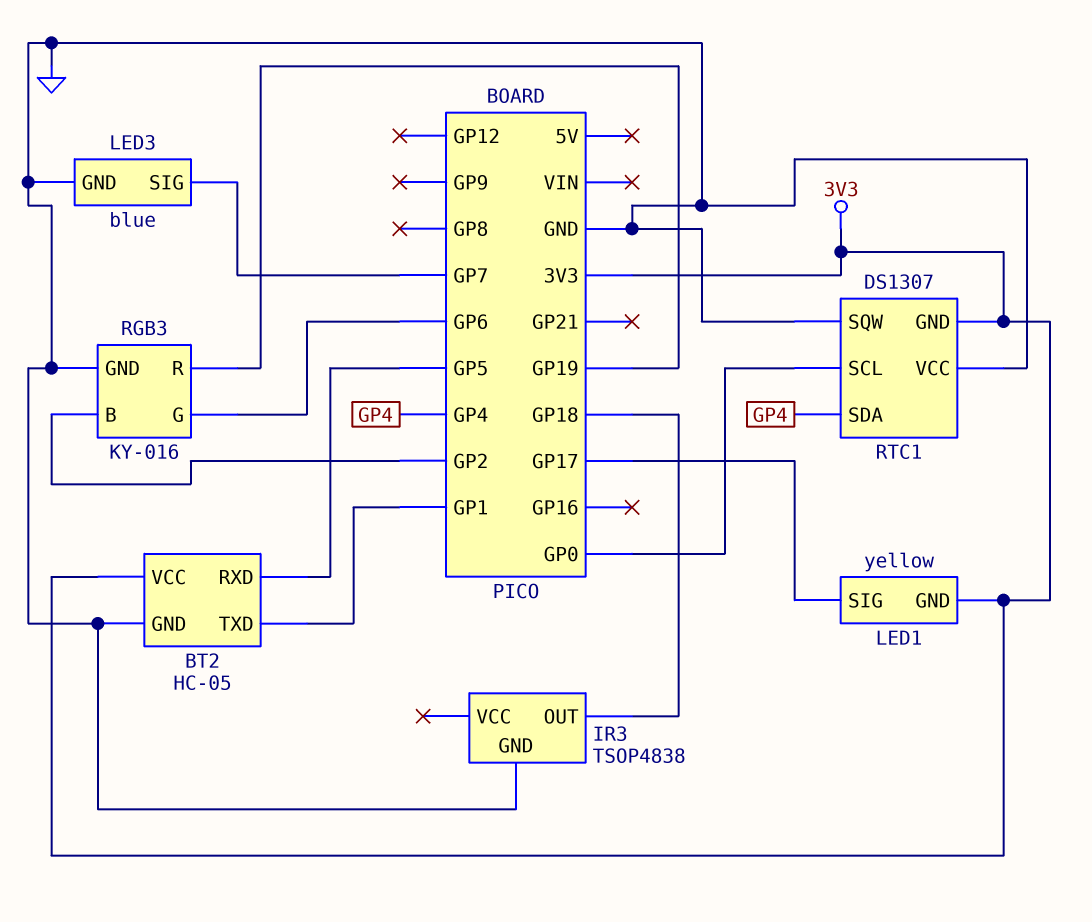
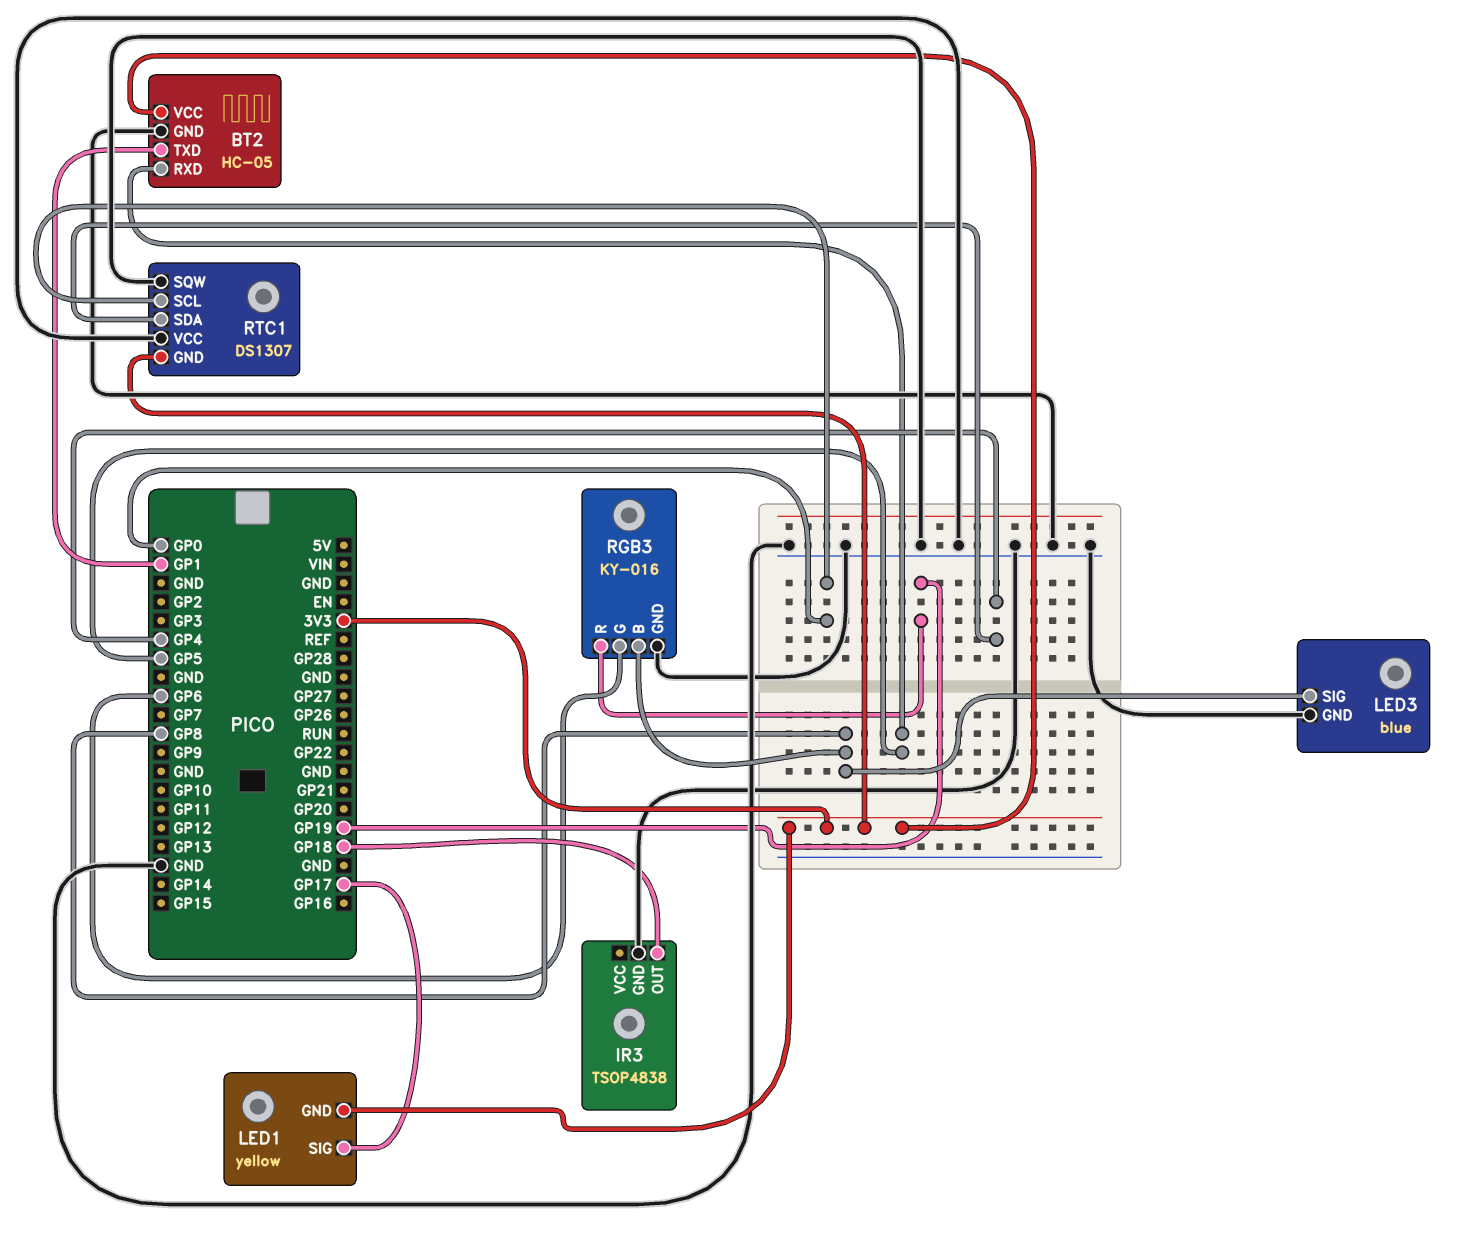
LED3 pin SIG: GP7 -> GP8
RGB3 pin B: GP2 -> GP8

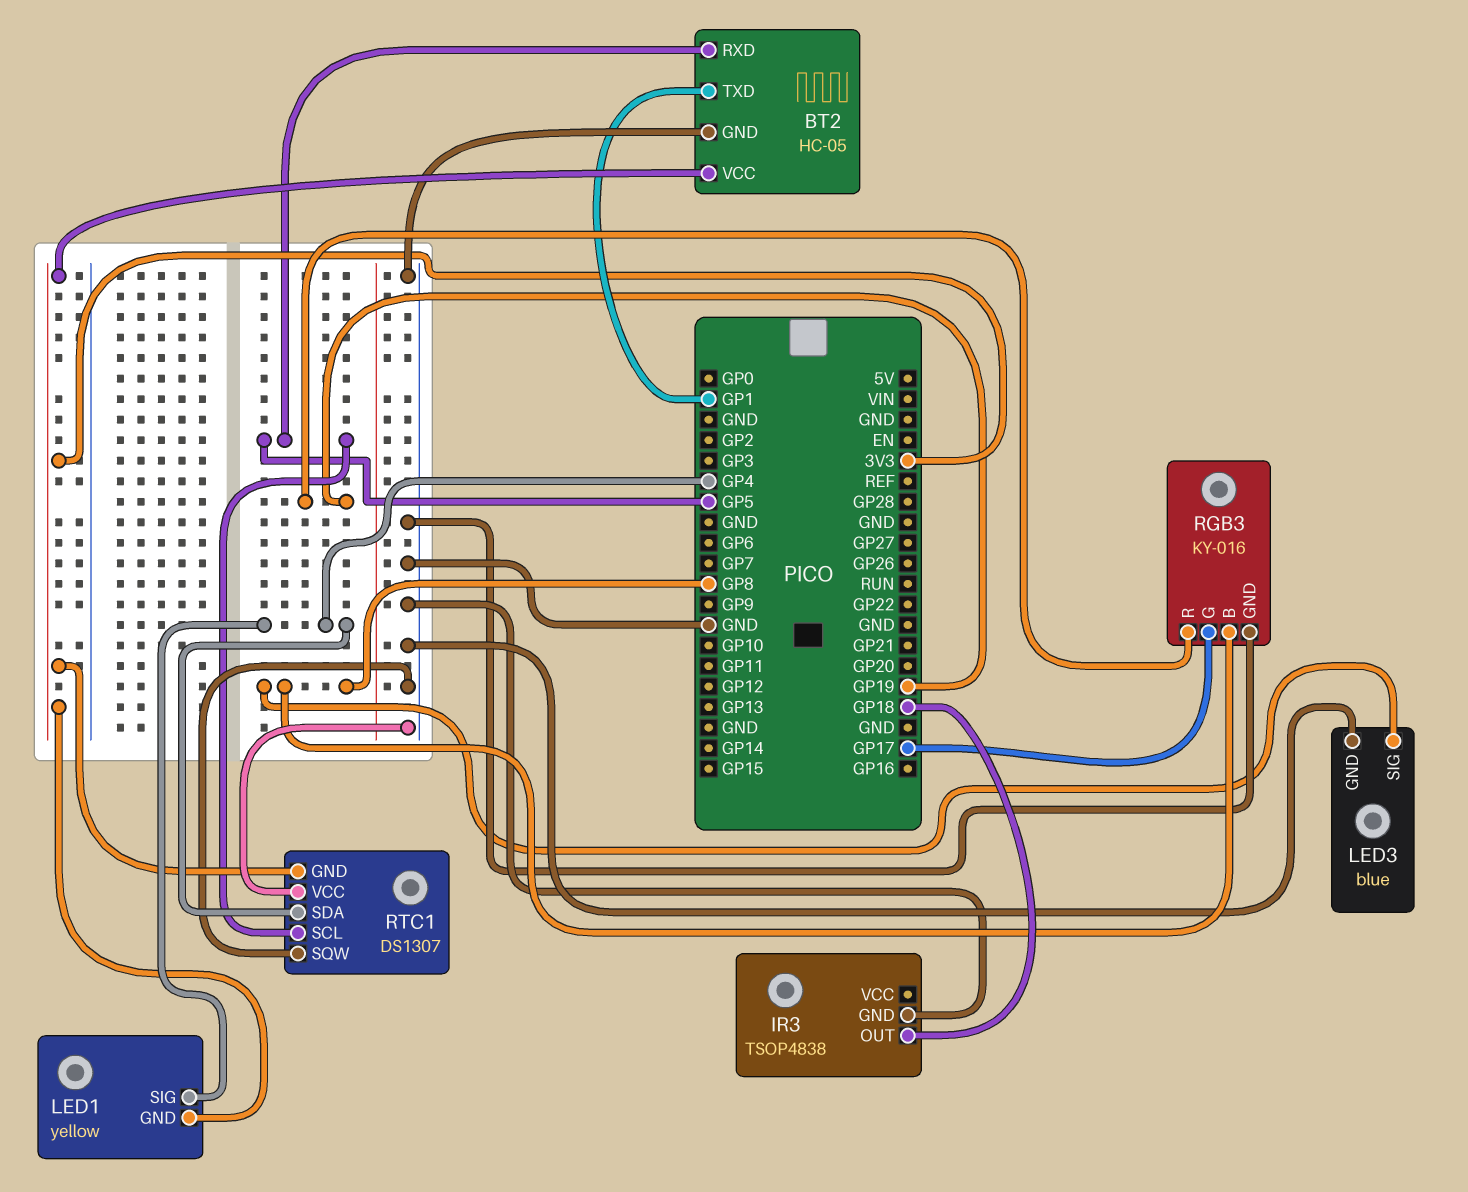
LED1 pin SIG: GP17 -> GP4
RGB3 pin G: GP6 -> GP17
RTC1 pin SCL: GP0 -> GP5

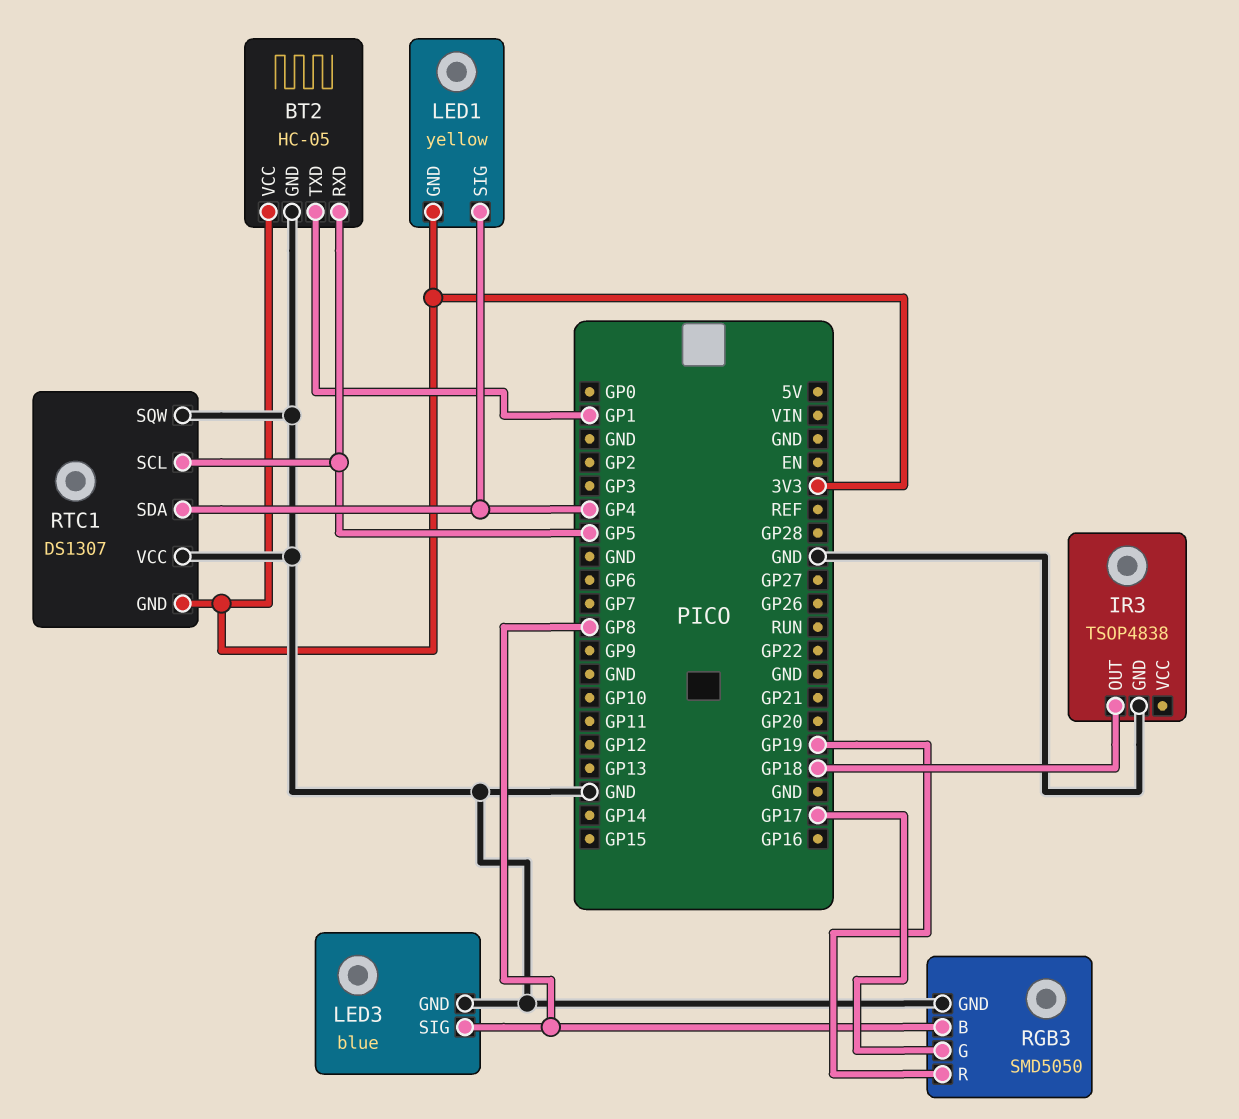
RGB3: KY-016 -> SMD5050

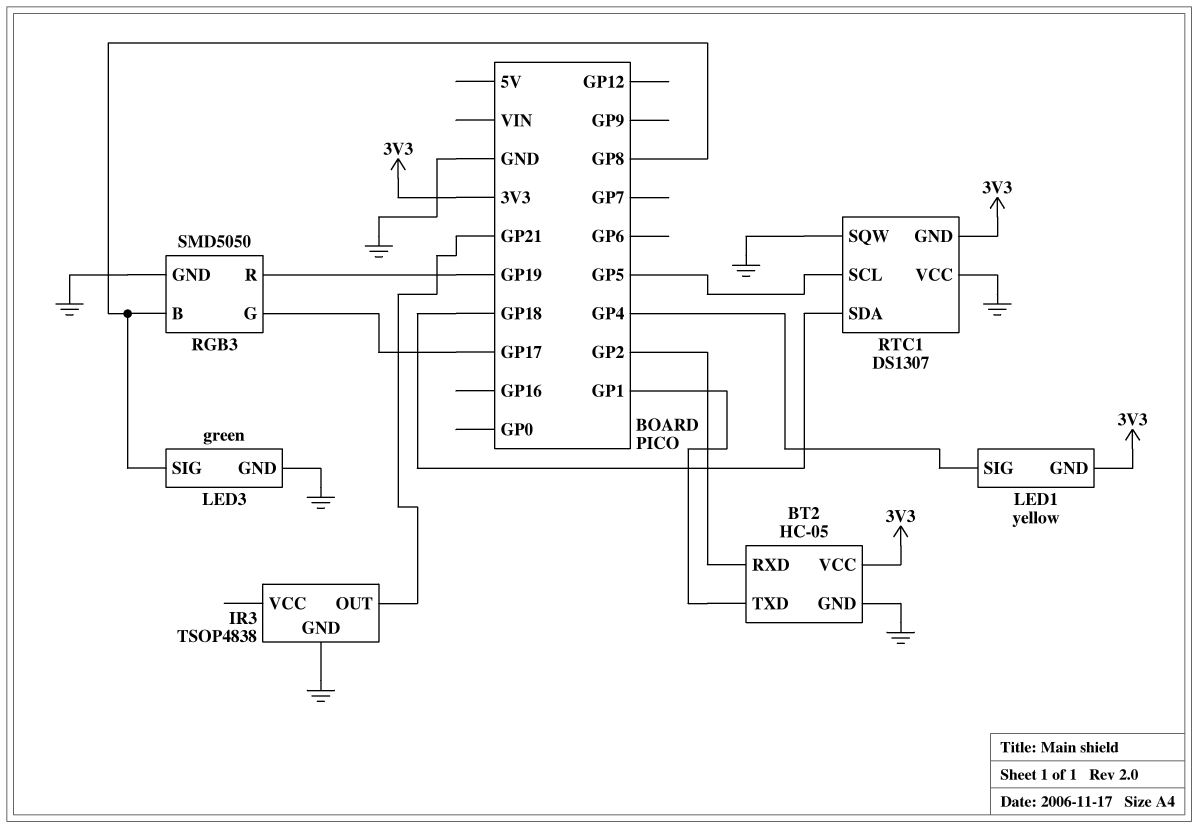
BT2 pin RXD: GP5 -> GP2
IR3 pin OUT: GP18 -> GP21
LED3: blue -> green
RTC1 pin SDA: GP4 -> GP18

